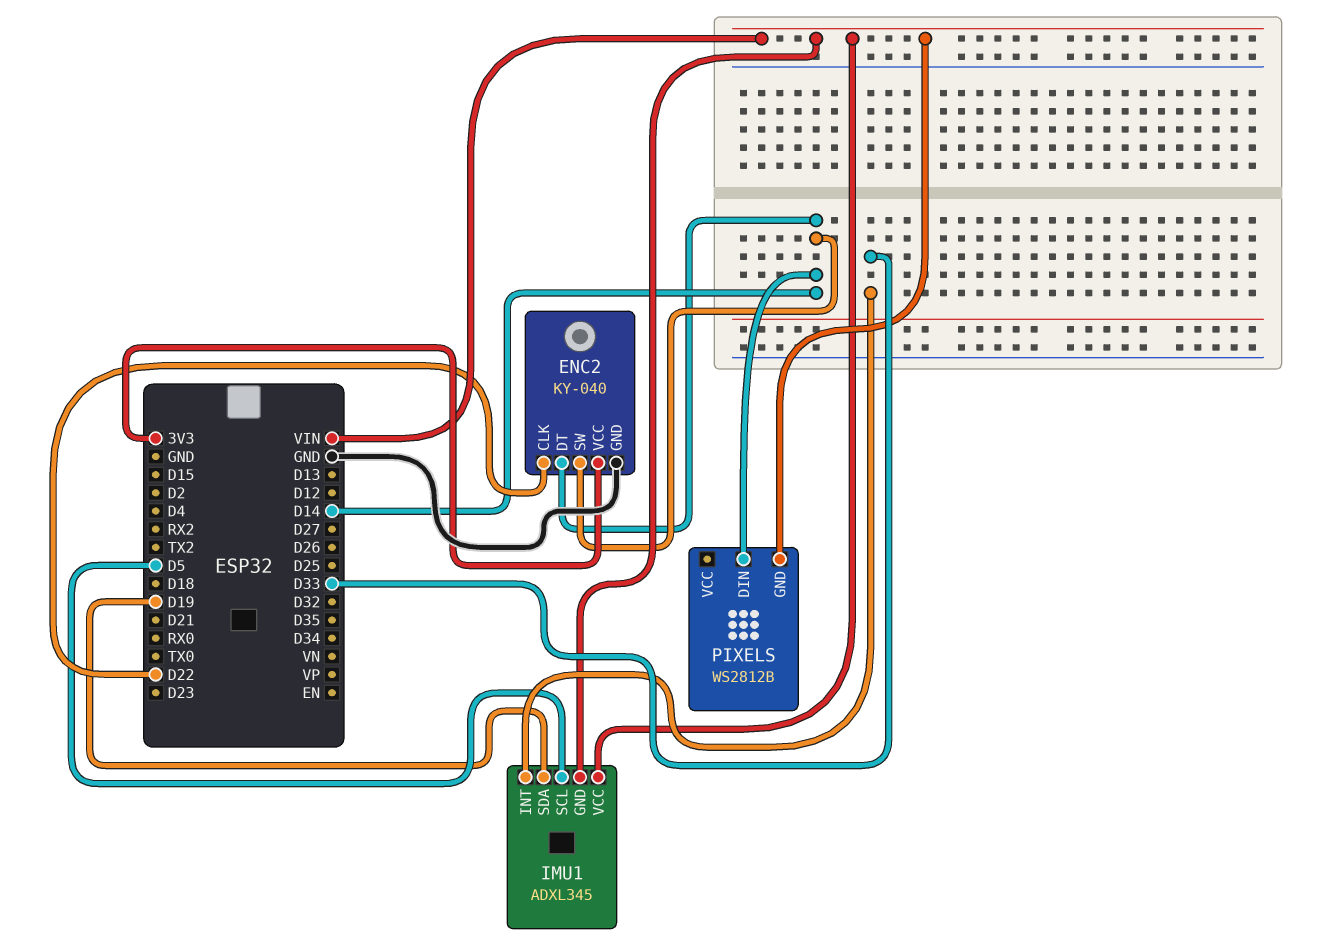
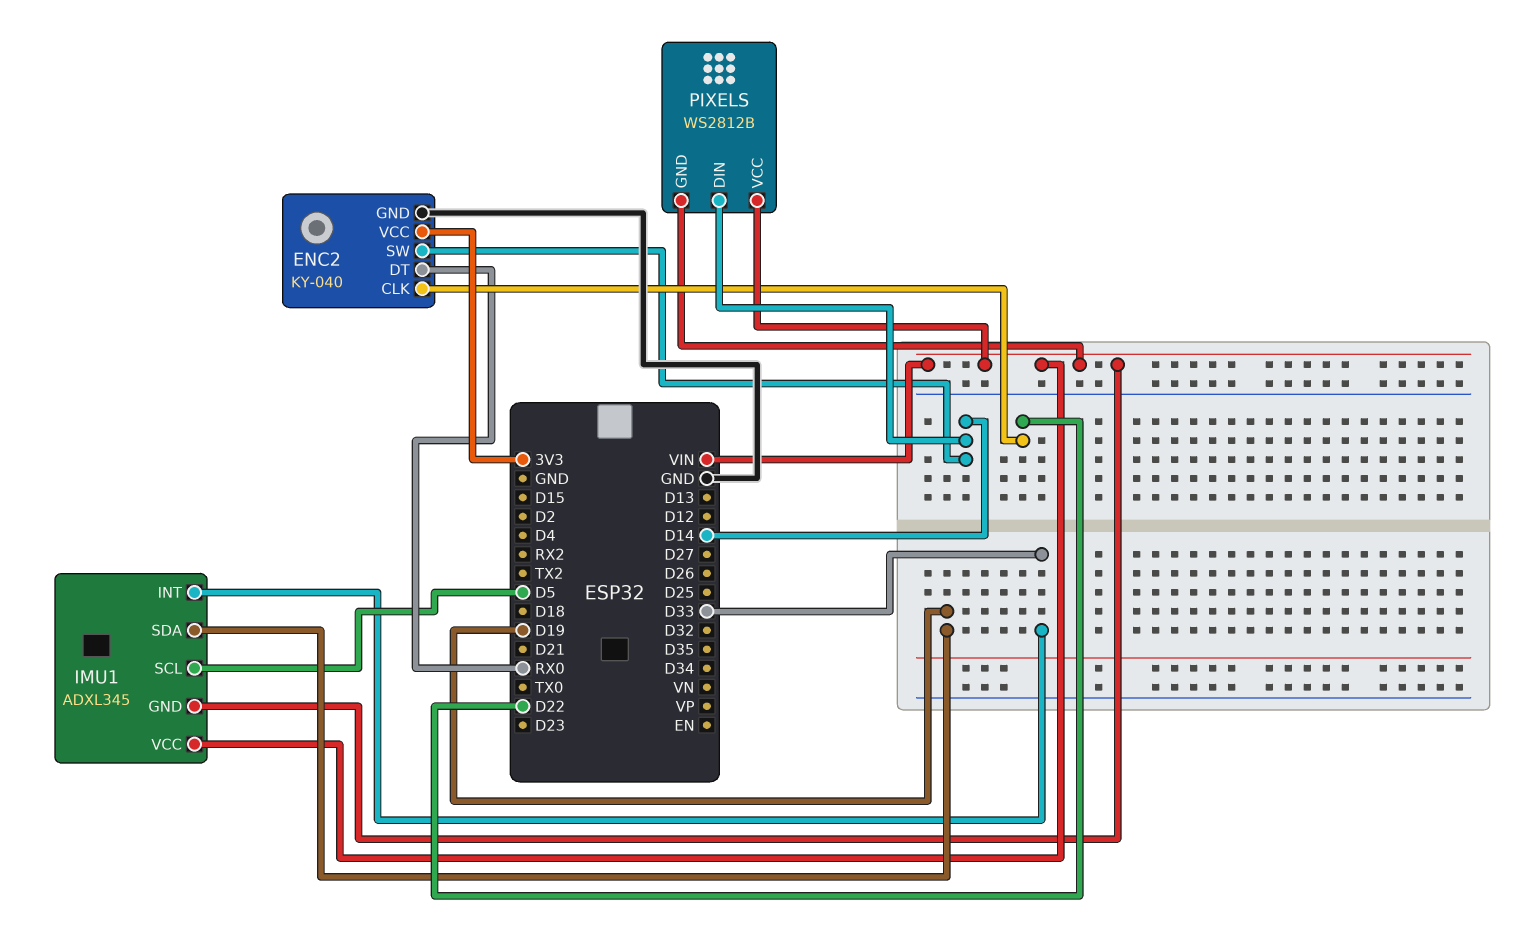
ENC2 pin DT: D14 -> RX0
PIXELS pin VCC: none -> VIN

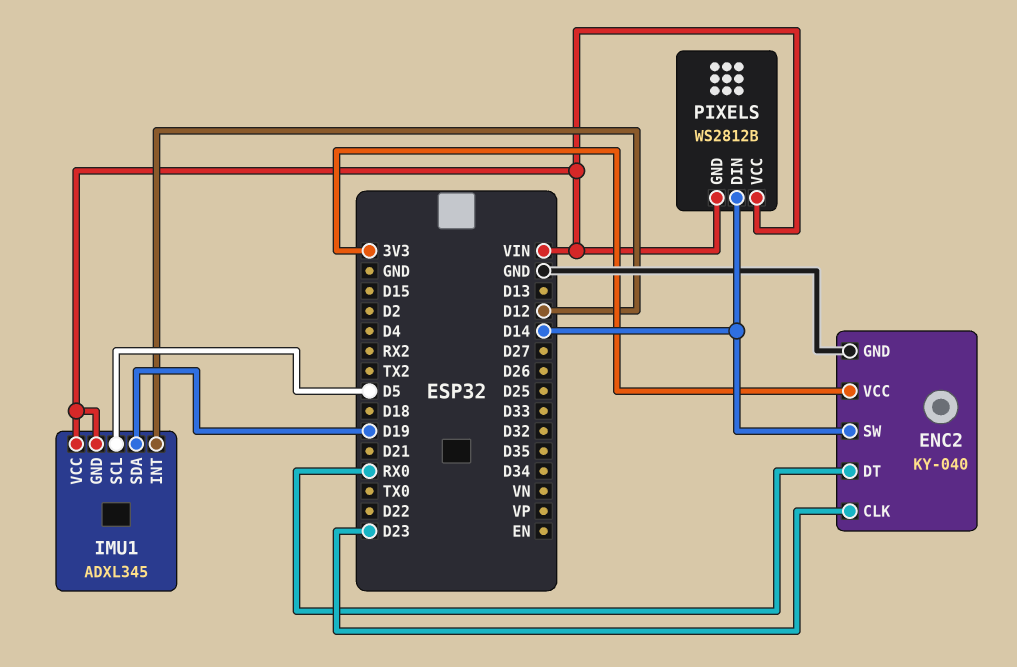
ENC2 pin CLK: D22 -> D23
IMU1 pin INT: D33 -> D12

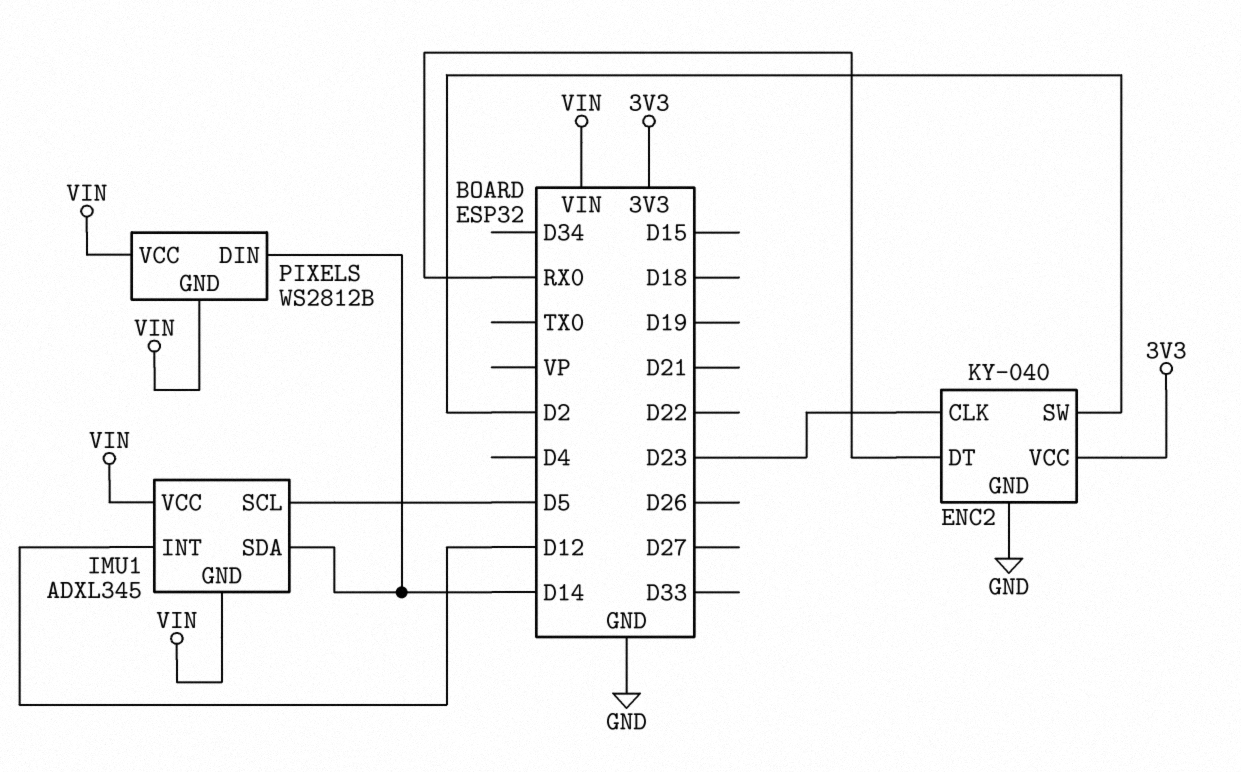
ENC2 pin SW: D14 -> D2
IMU1 pin SDA: D19 -> D14

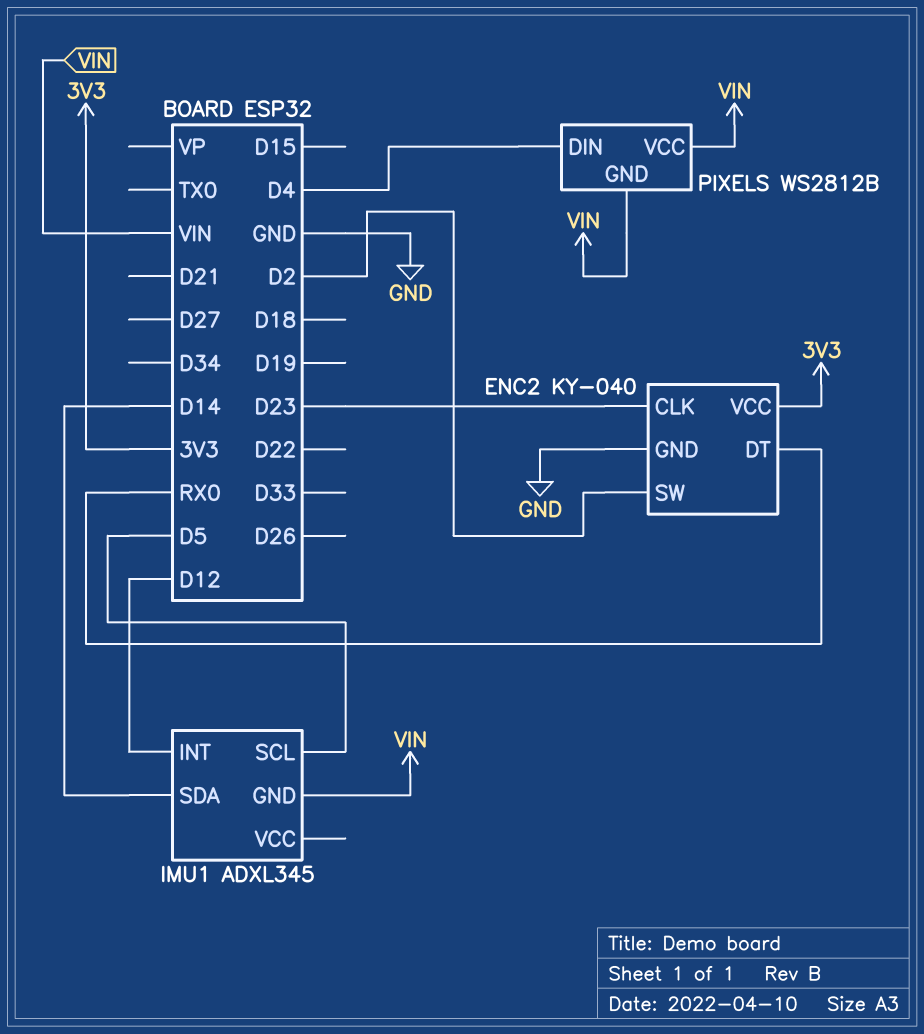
IMU1 pin VCC: VIN -> none
PIXELS pin DIN: D14 -> D4

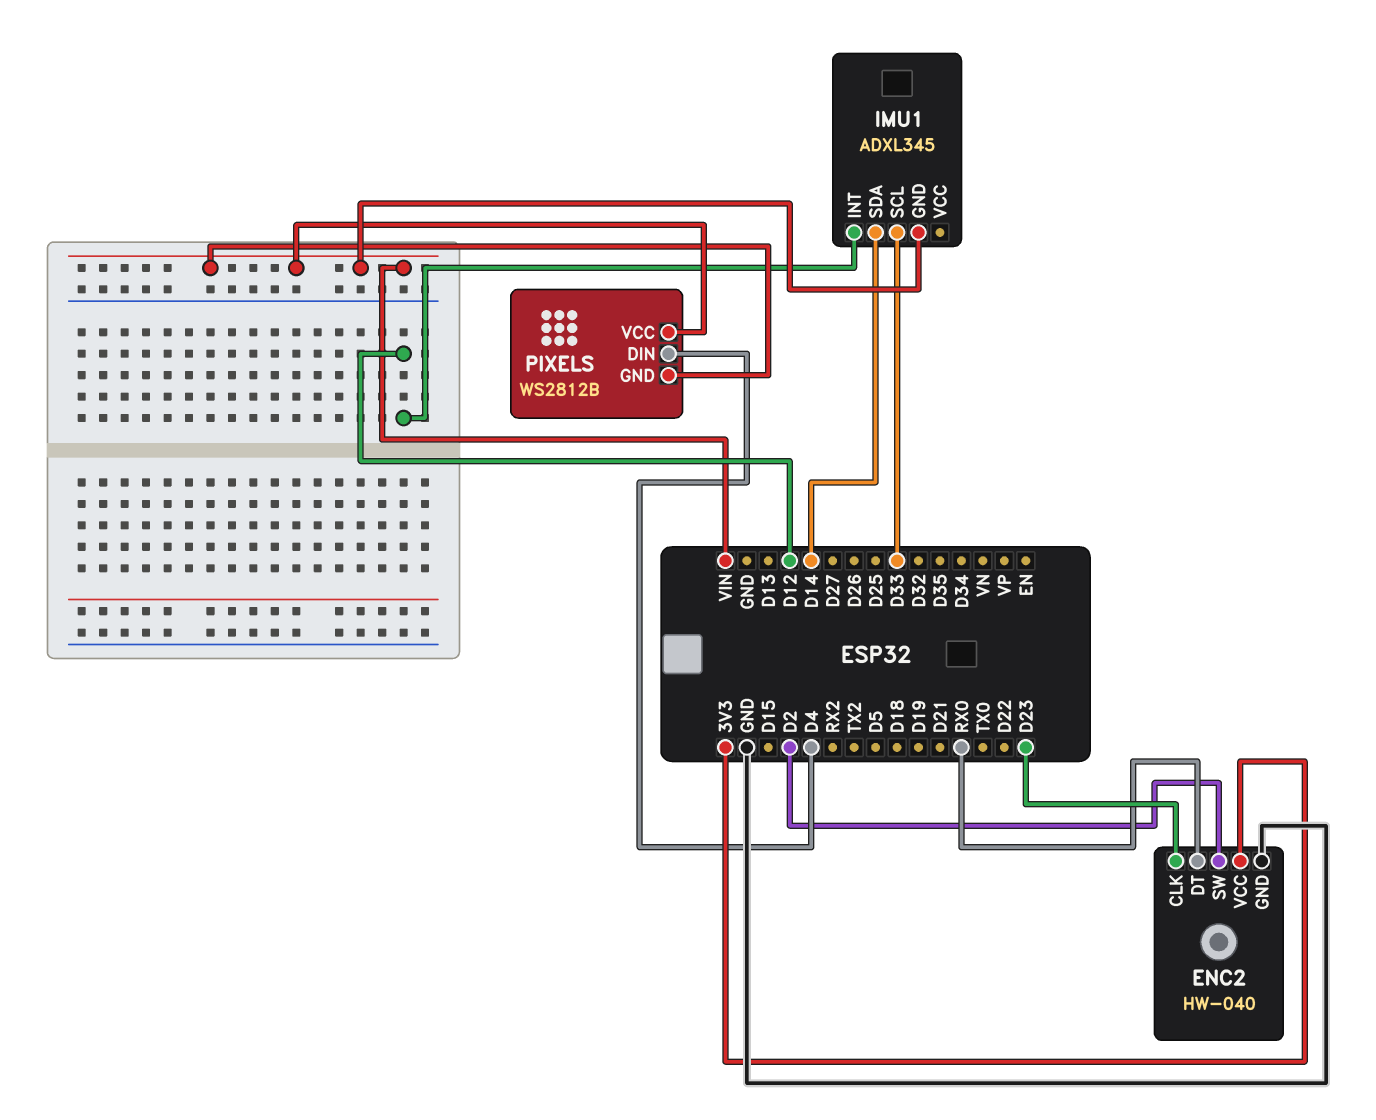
ENC2: KY-040 -> HW-040
IMU1 pin SCL: D5 -> D33

